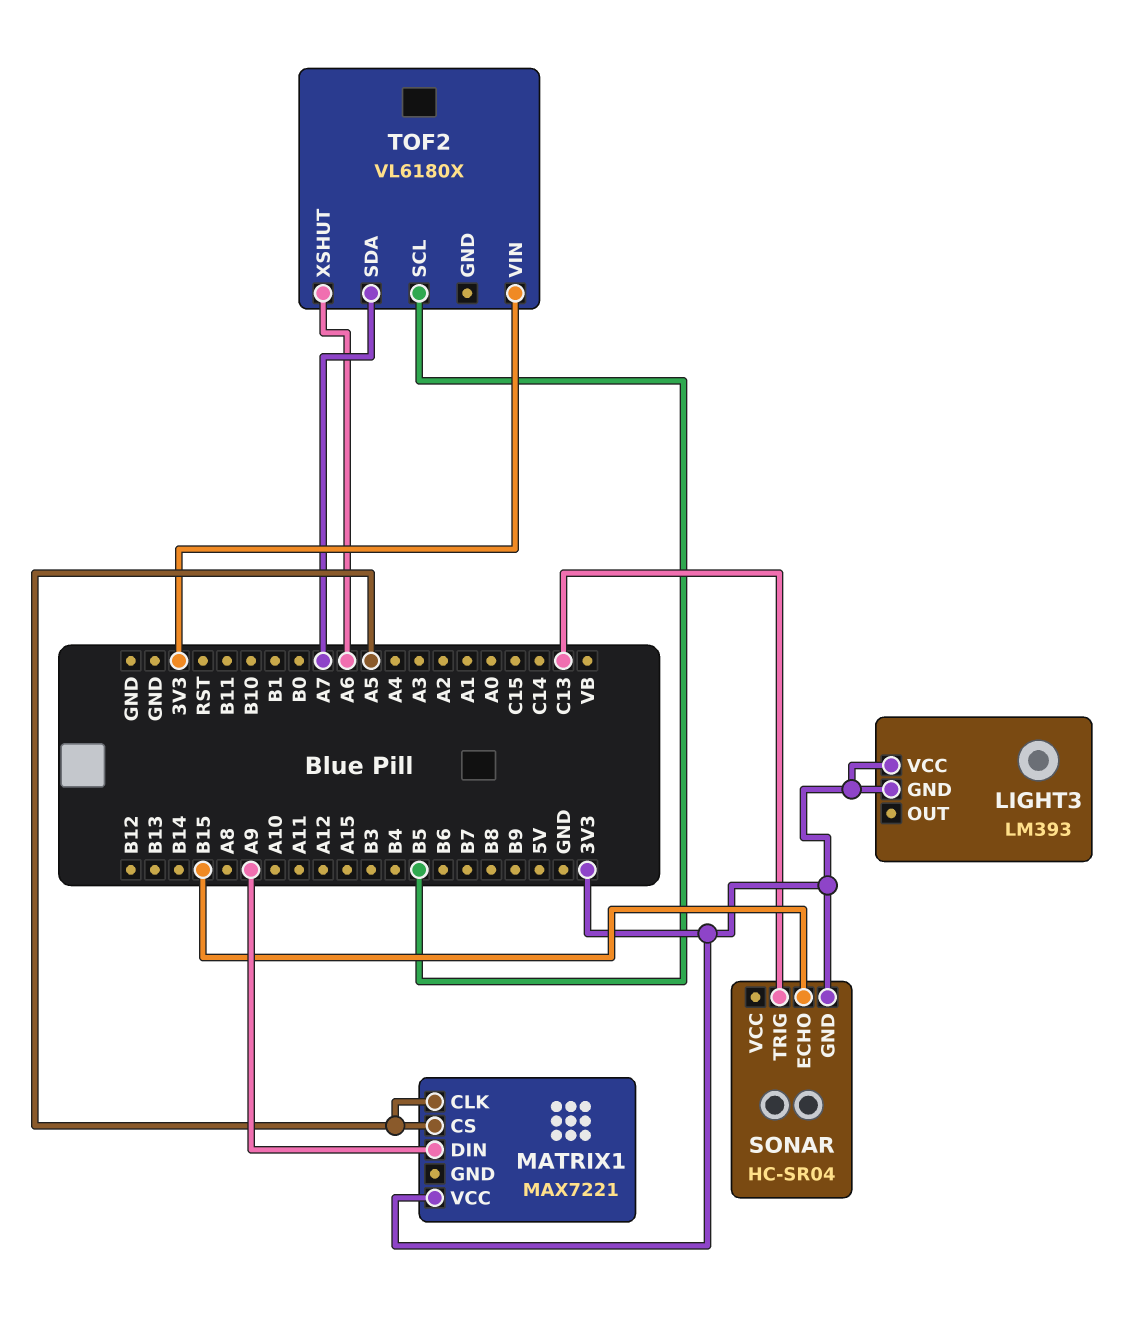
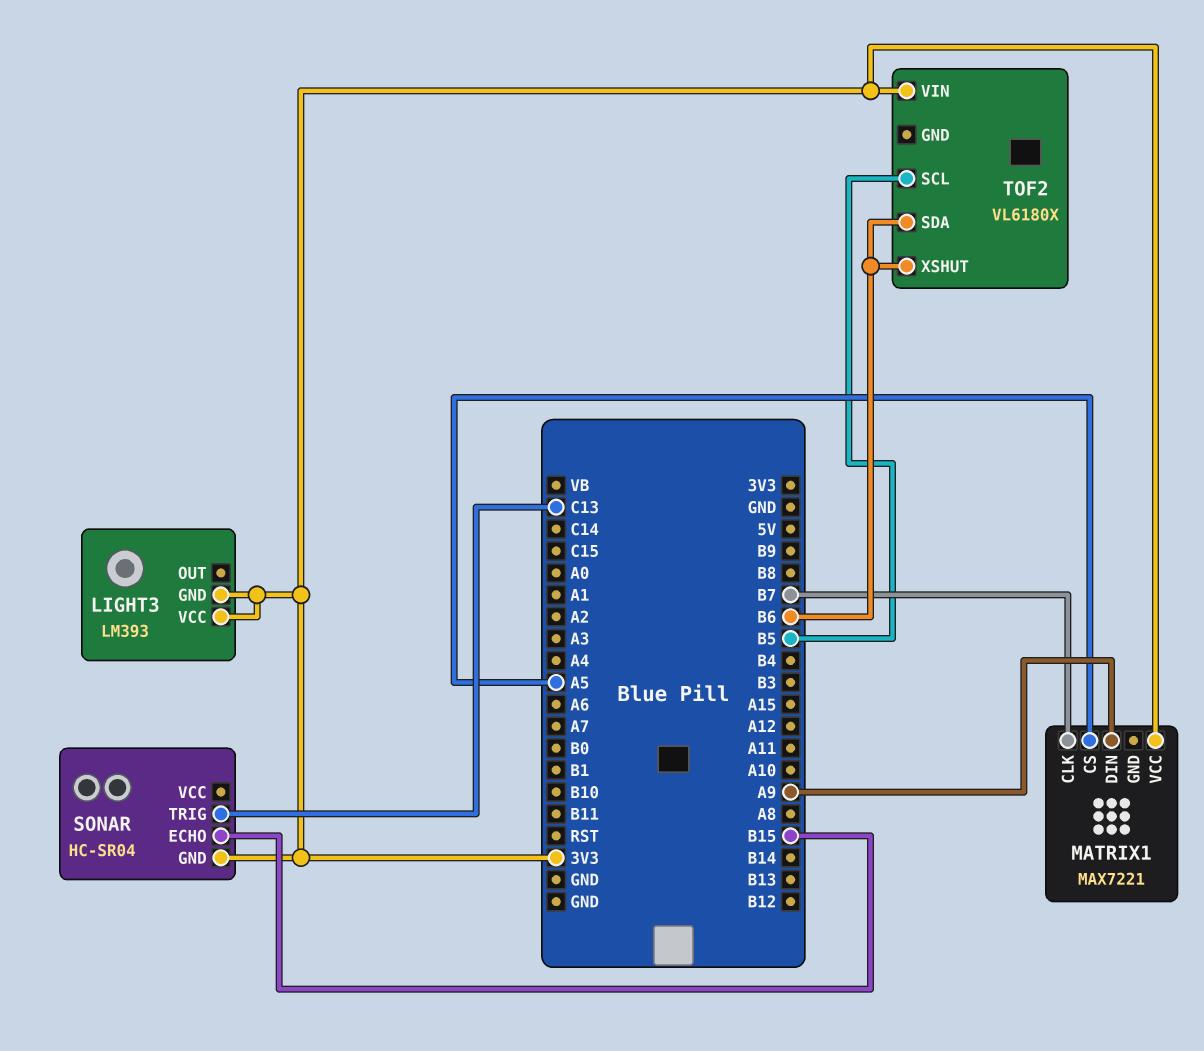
MATRIX1 pin CLK: A5 -> B7
TOF2 pin SDA: A7 -> B6
TOF2 pin XSHUT: A6 -> B6

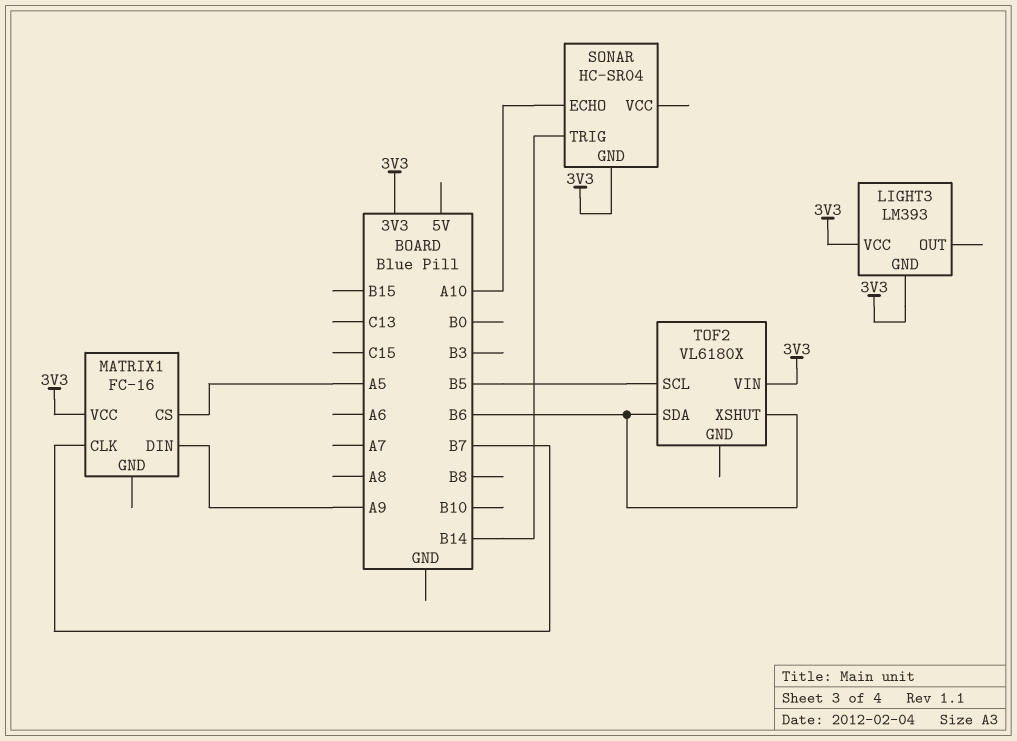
MATRIX1: MAX7221 -> FC-16
SONAR pin ECHO: B15 -> A10
SONAR pin TRIG: C13 -> B14

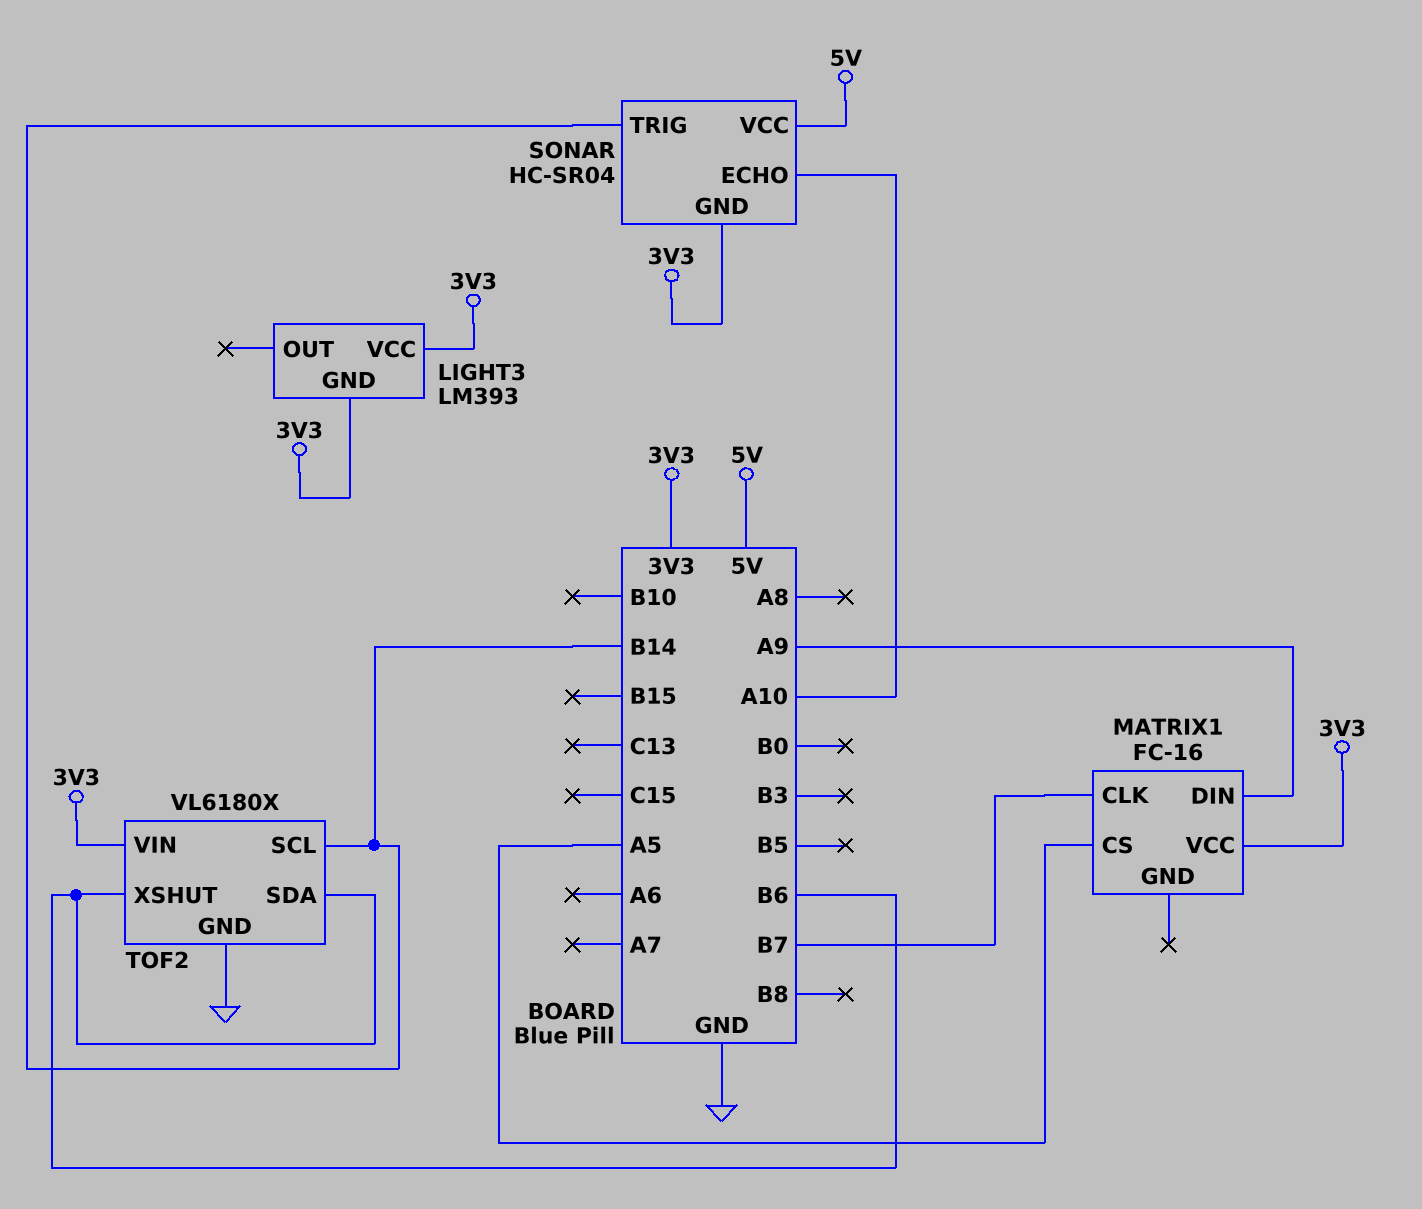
SONAR pin VCC: none -> 5V
TOF2 pin GND: none -> GND
TOF2 pin SCL: B5 -> B14

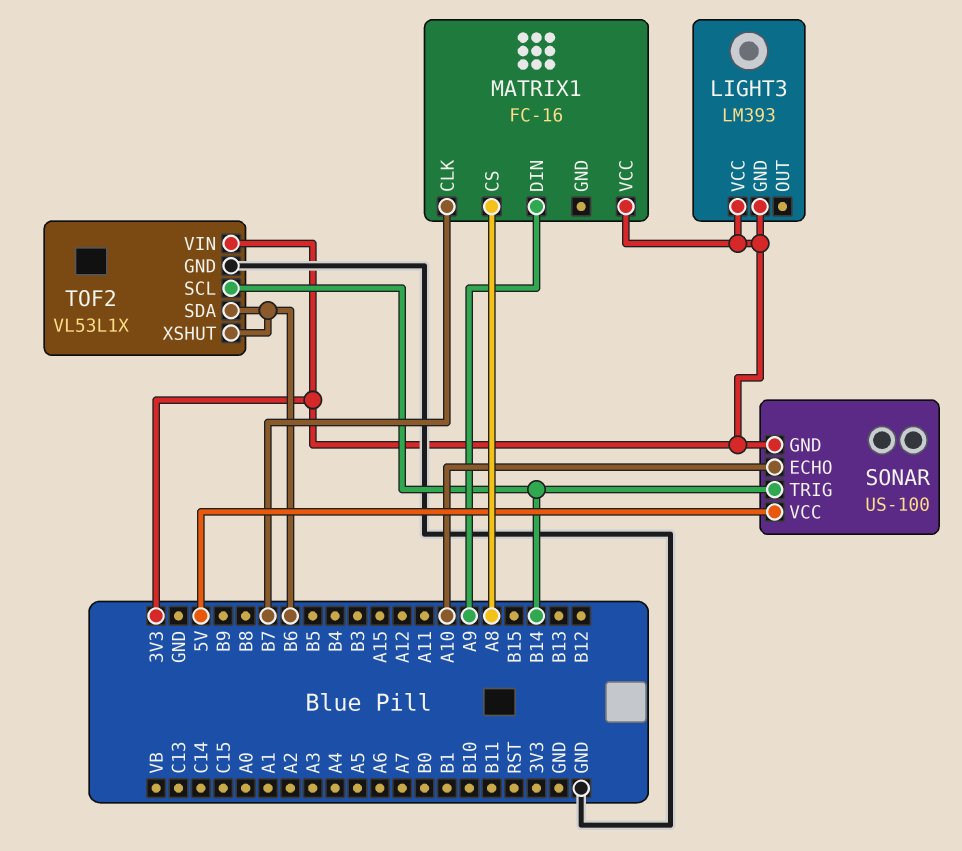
MATRIX1 pin CS: A5 -> A8
SONAR: HC-SR04 -> US-100
TOF2: VL6180X -> VL53L1X

